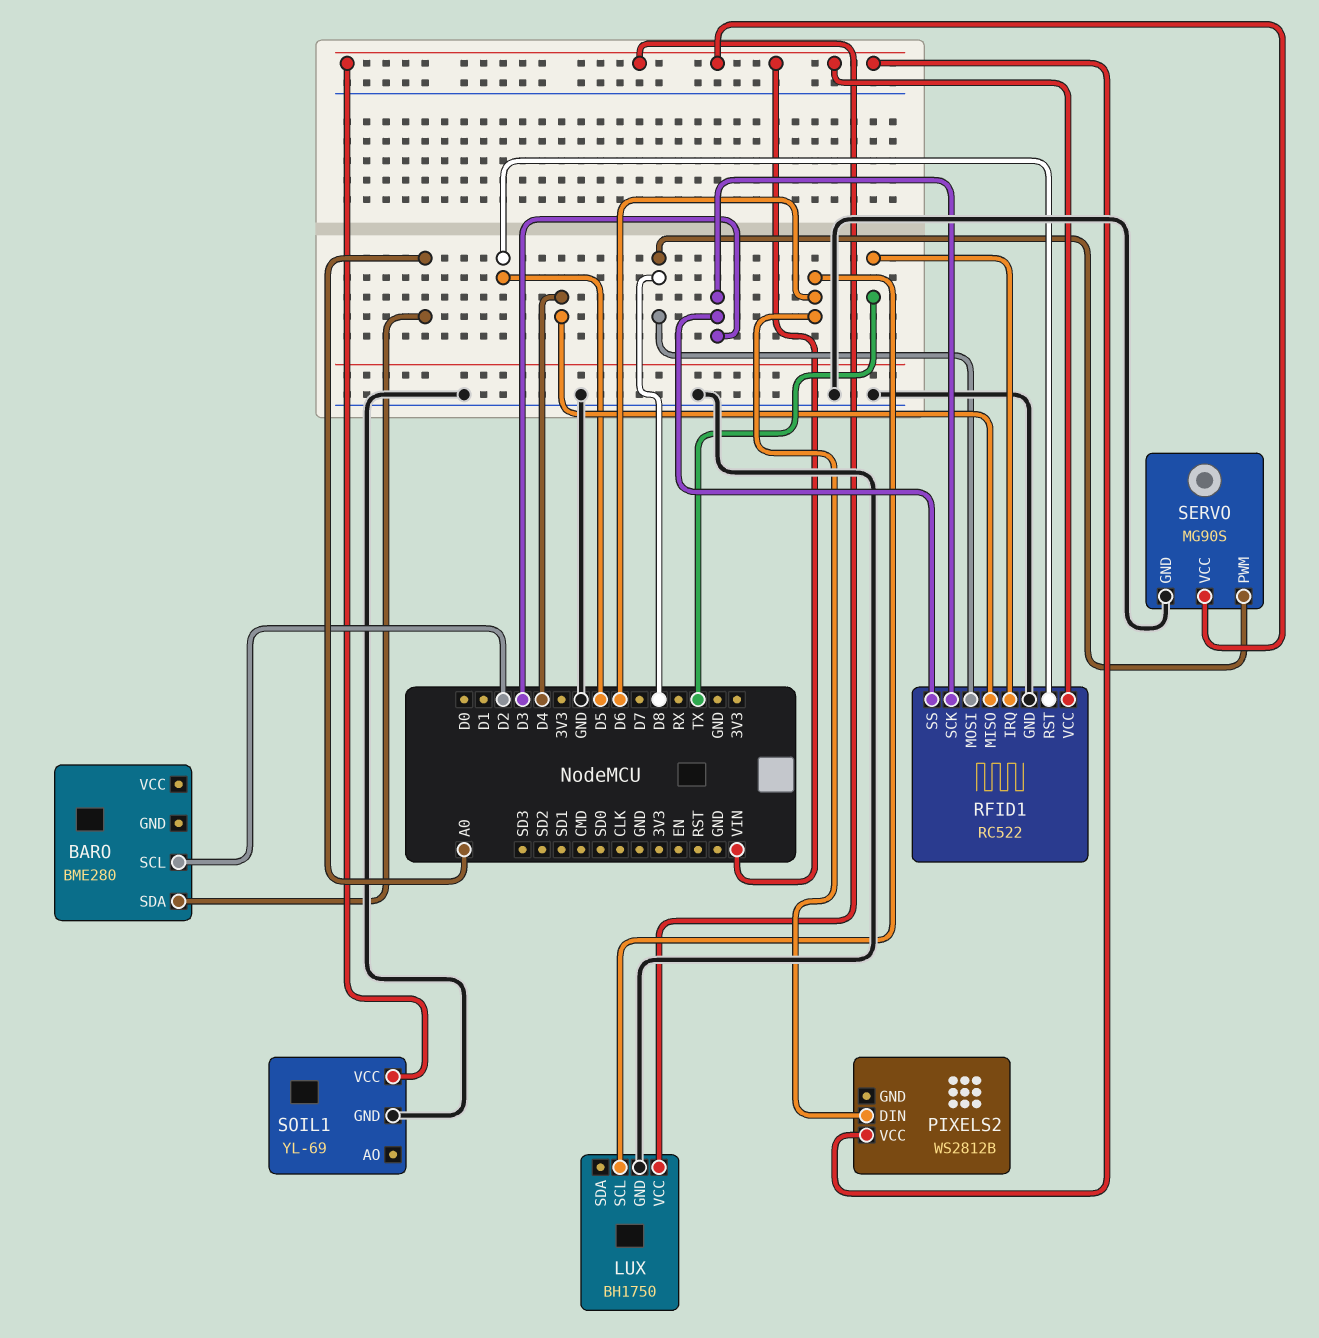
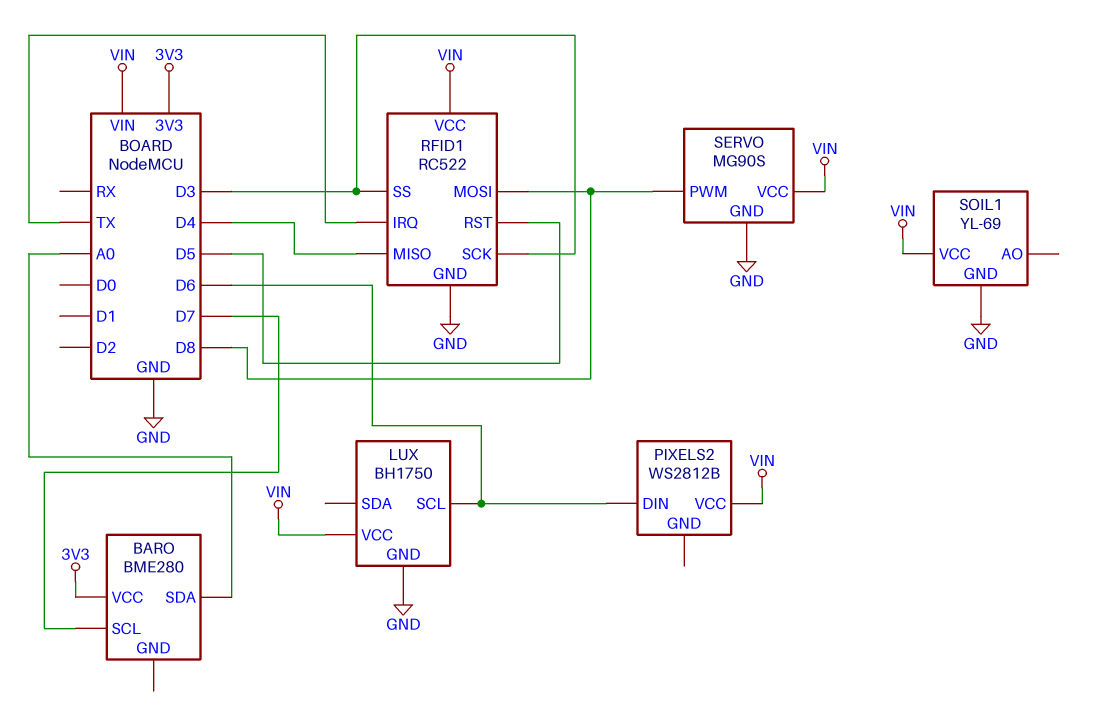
BARO pin SCL: D2 -> D7
BARO pin VCC: none -> 3V3

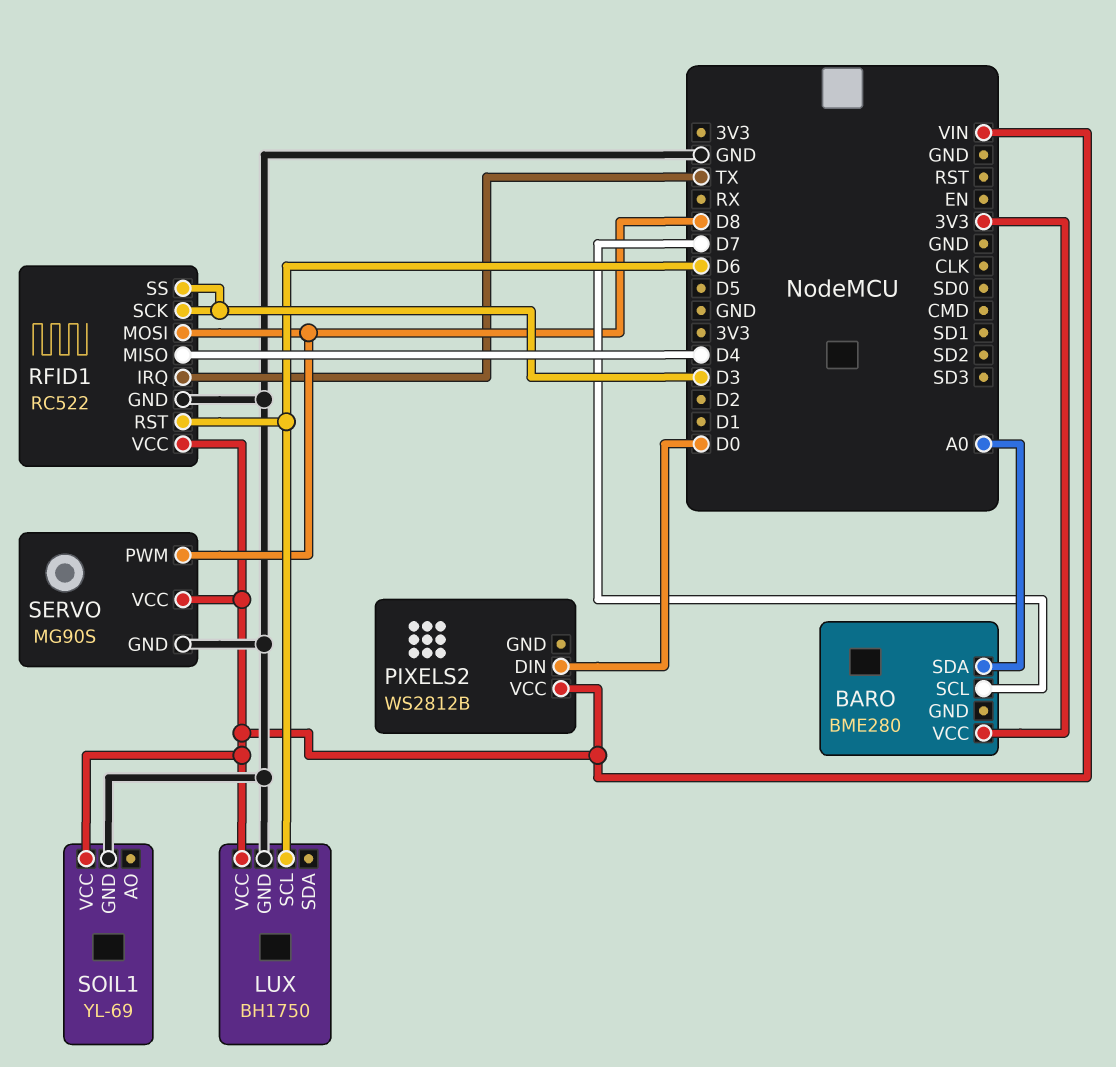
PIXELS2 pin DIN: D6 -> D0
RFID1 pin RST: D5 -> D6

